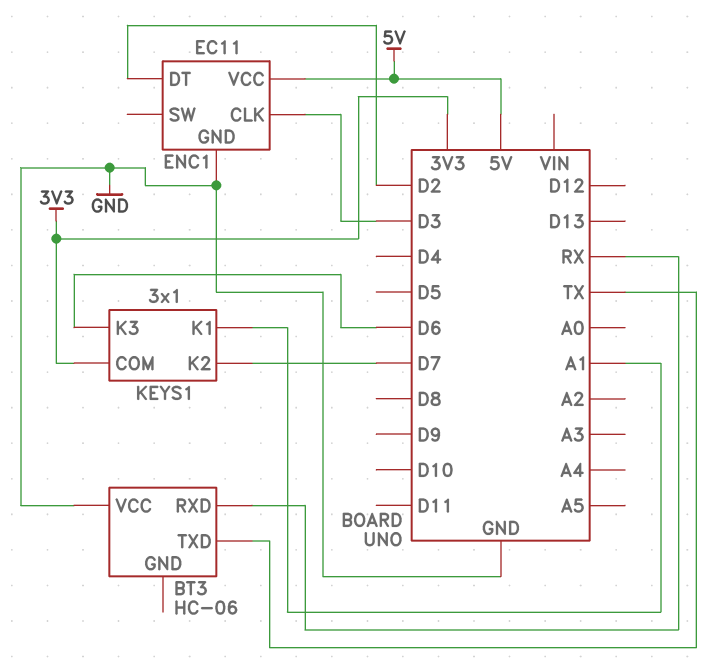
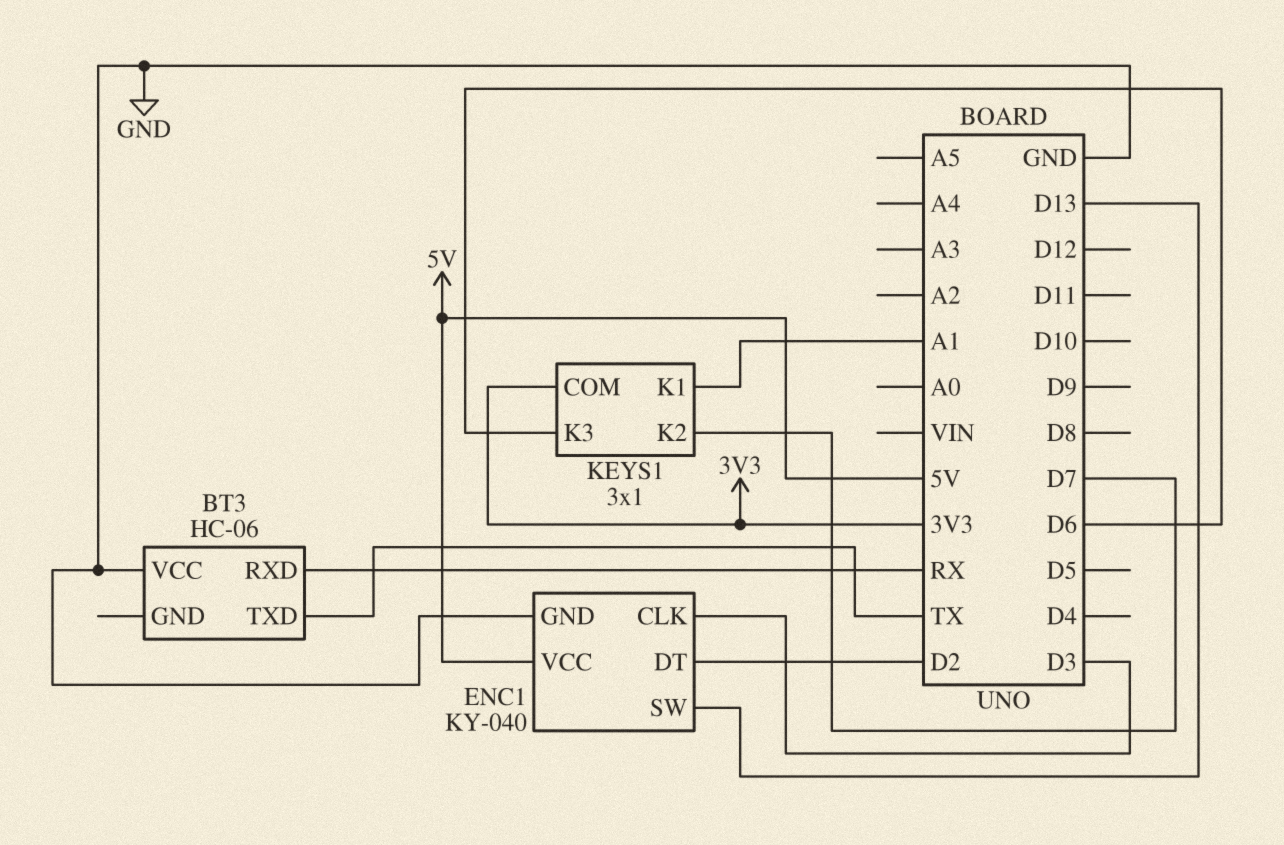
ENC1: EC11 -> KY-040
ENC1 pin SW: none -> D13

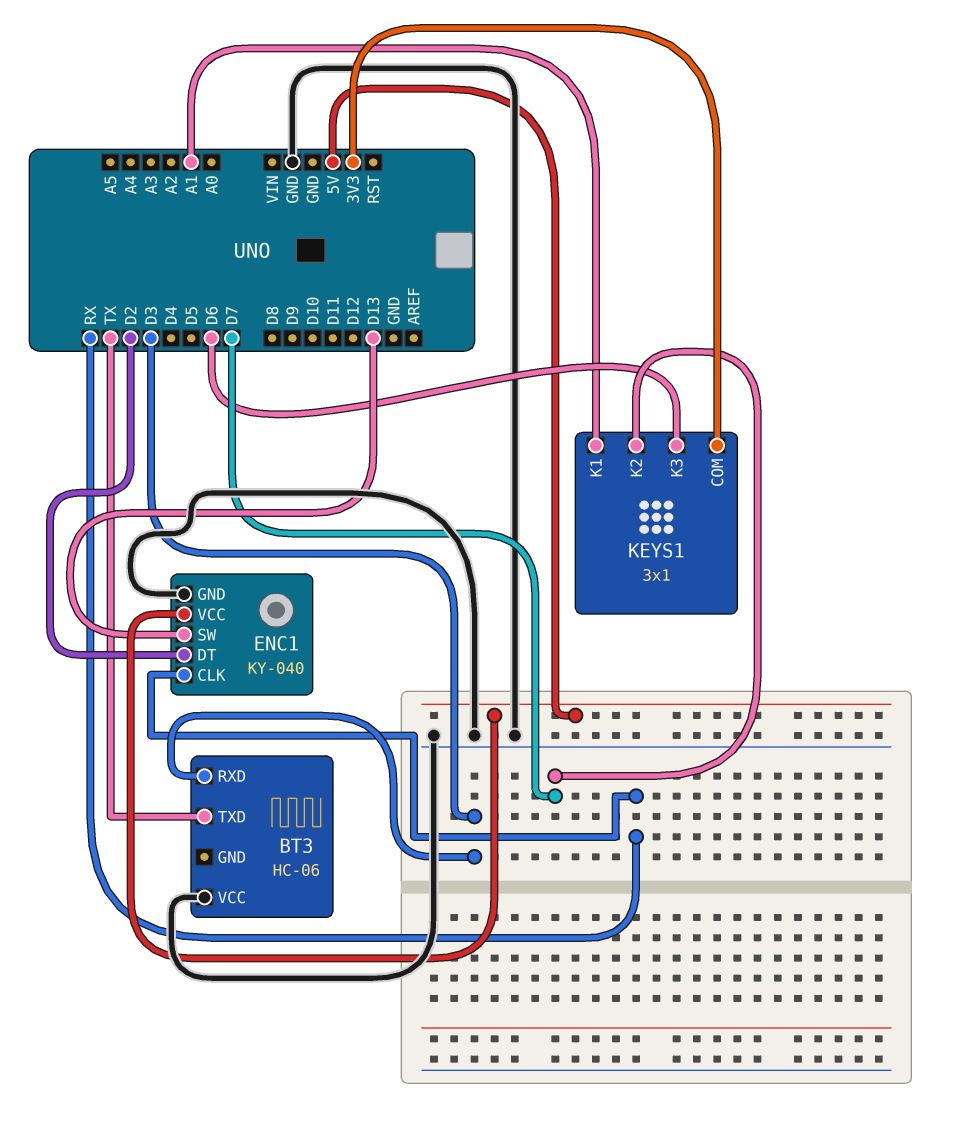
BT3 pin RXD: RX -> D3
ENC1 pin CLK: D3 -> RX

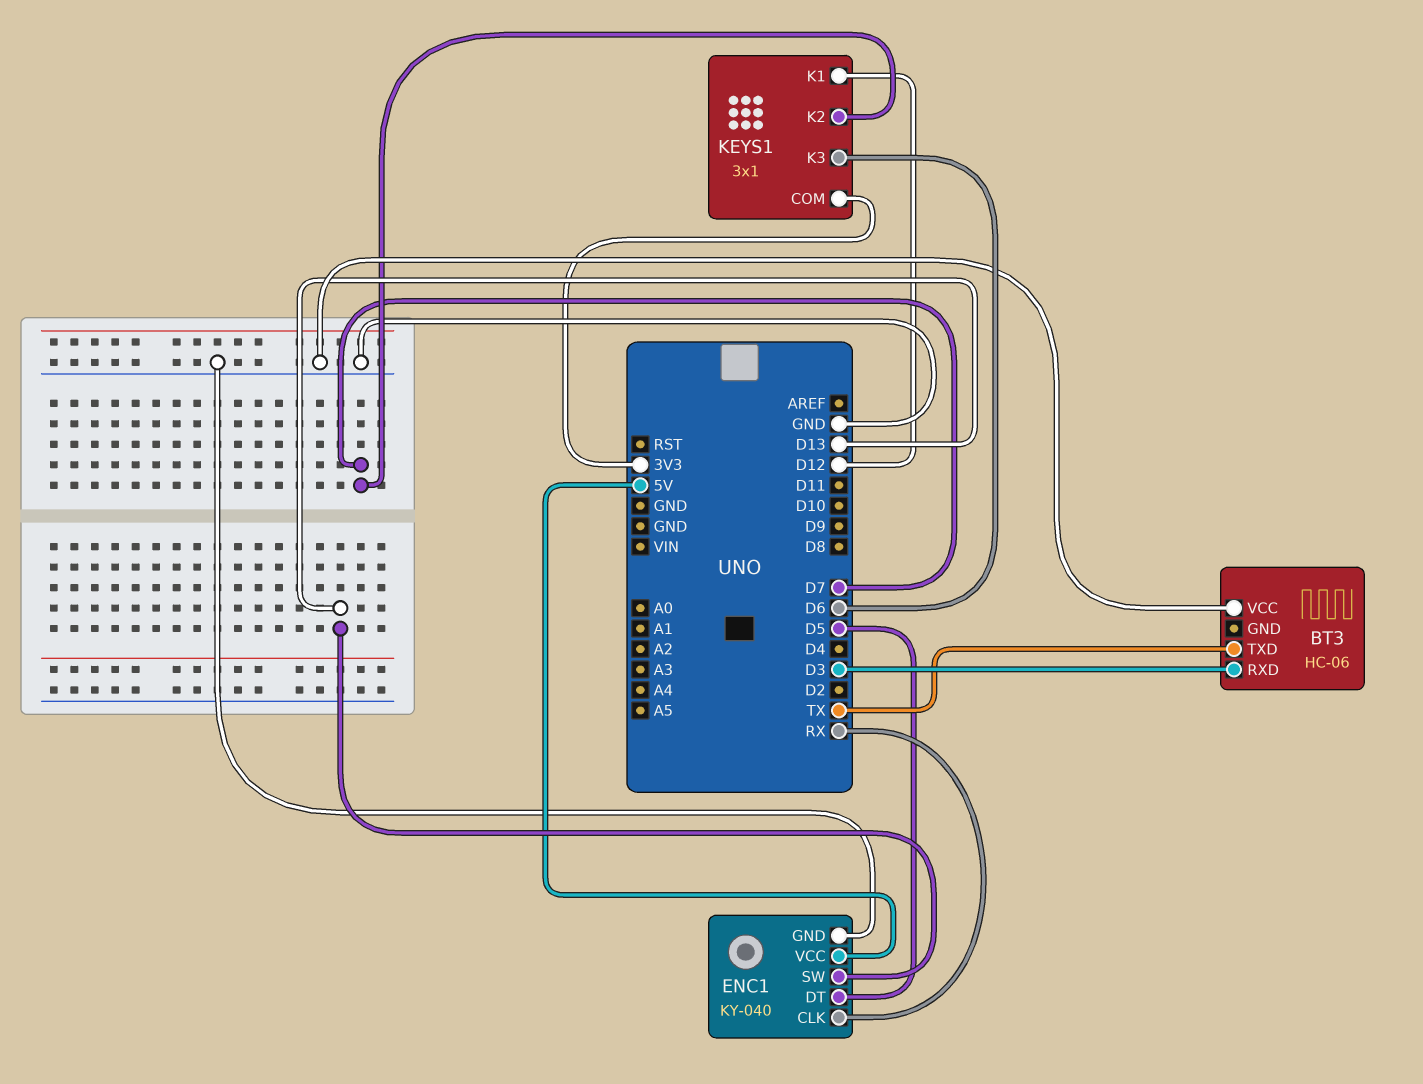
ENC1 pin DT: D2 -> D5
KEYS1 pin K1: A1 -> D12

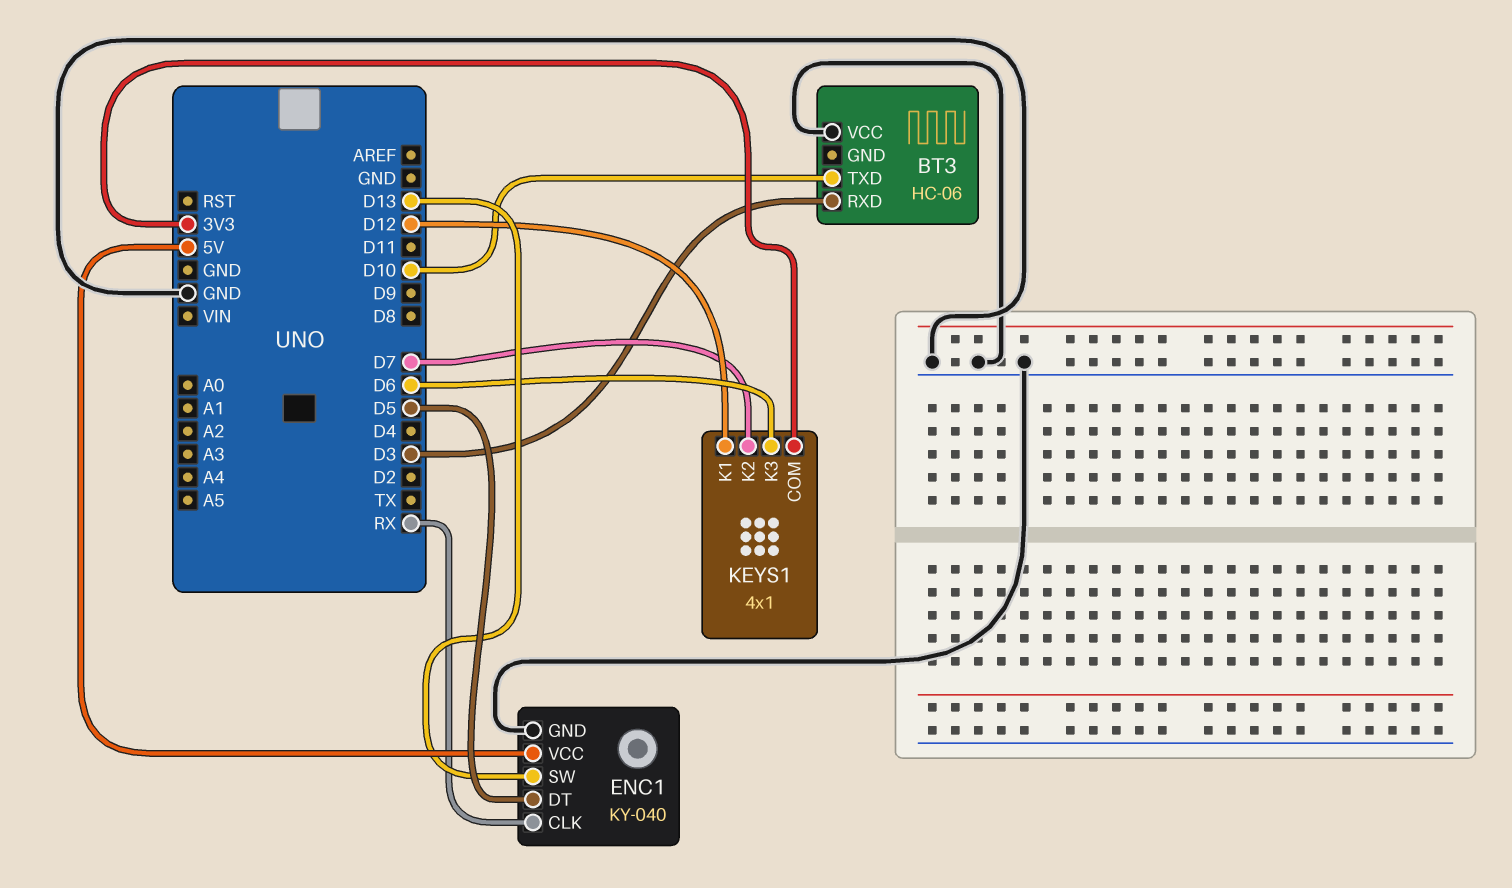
BT3 pin TXD: TX -> D10
KEYS1: 3x1 -> 4x1

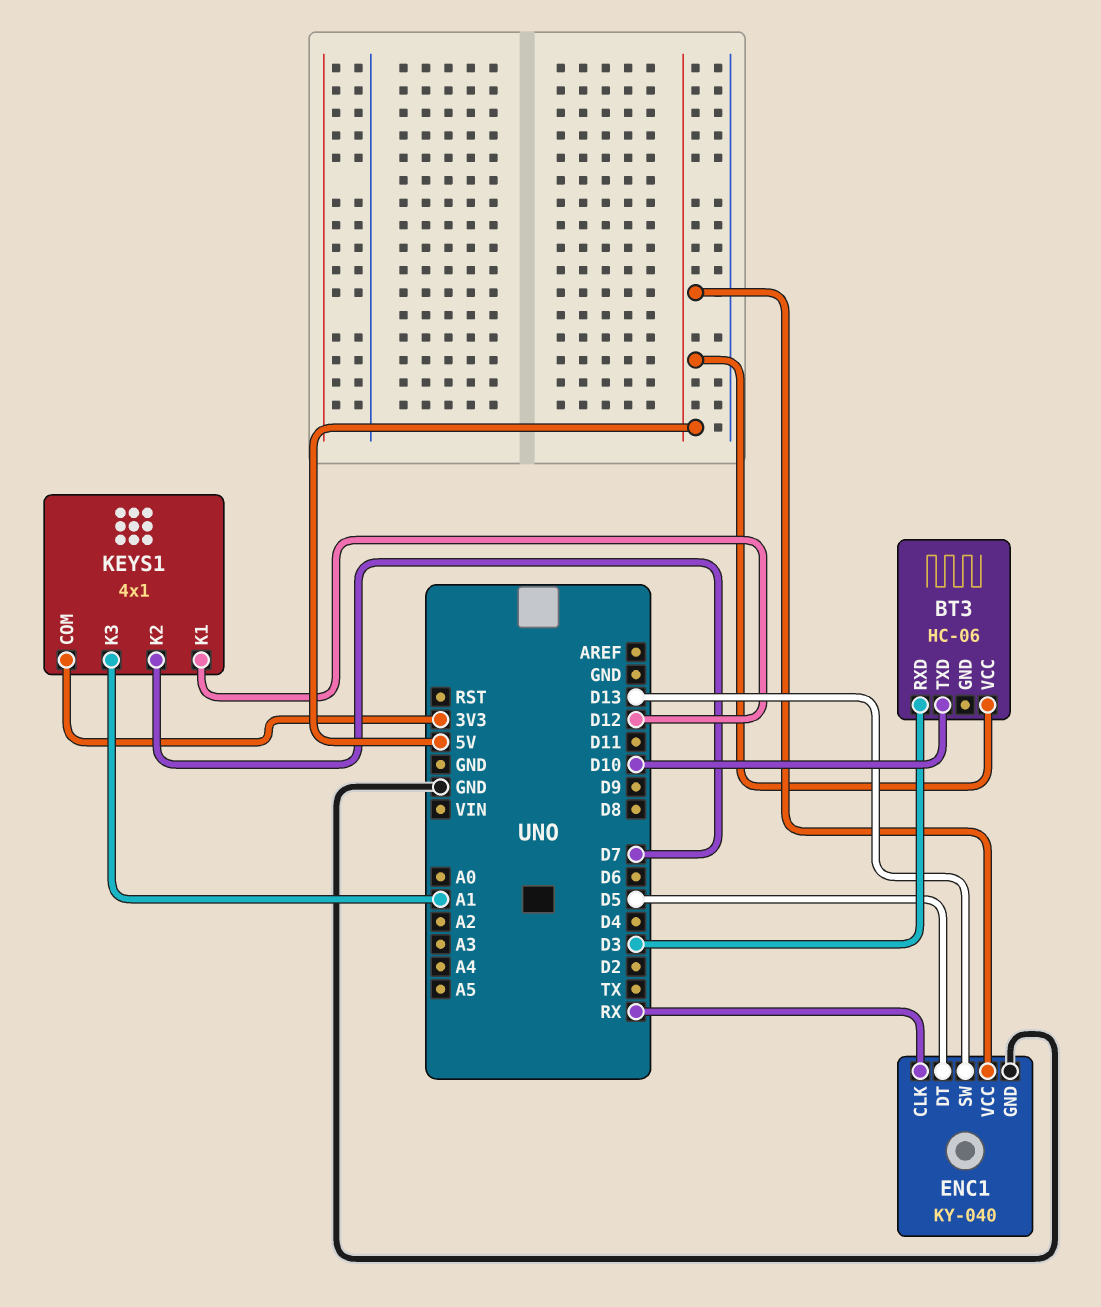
BT3 pin VCC: GND -> 5V
KEYS1 pin K3: D6 -> A1

